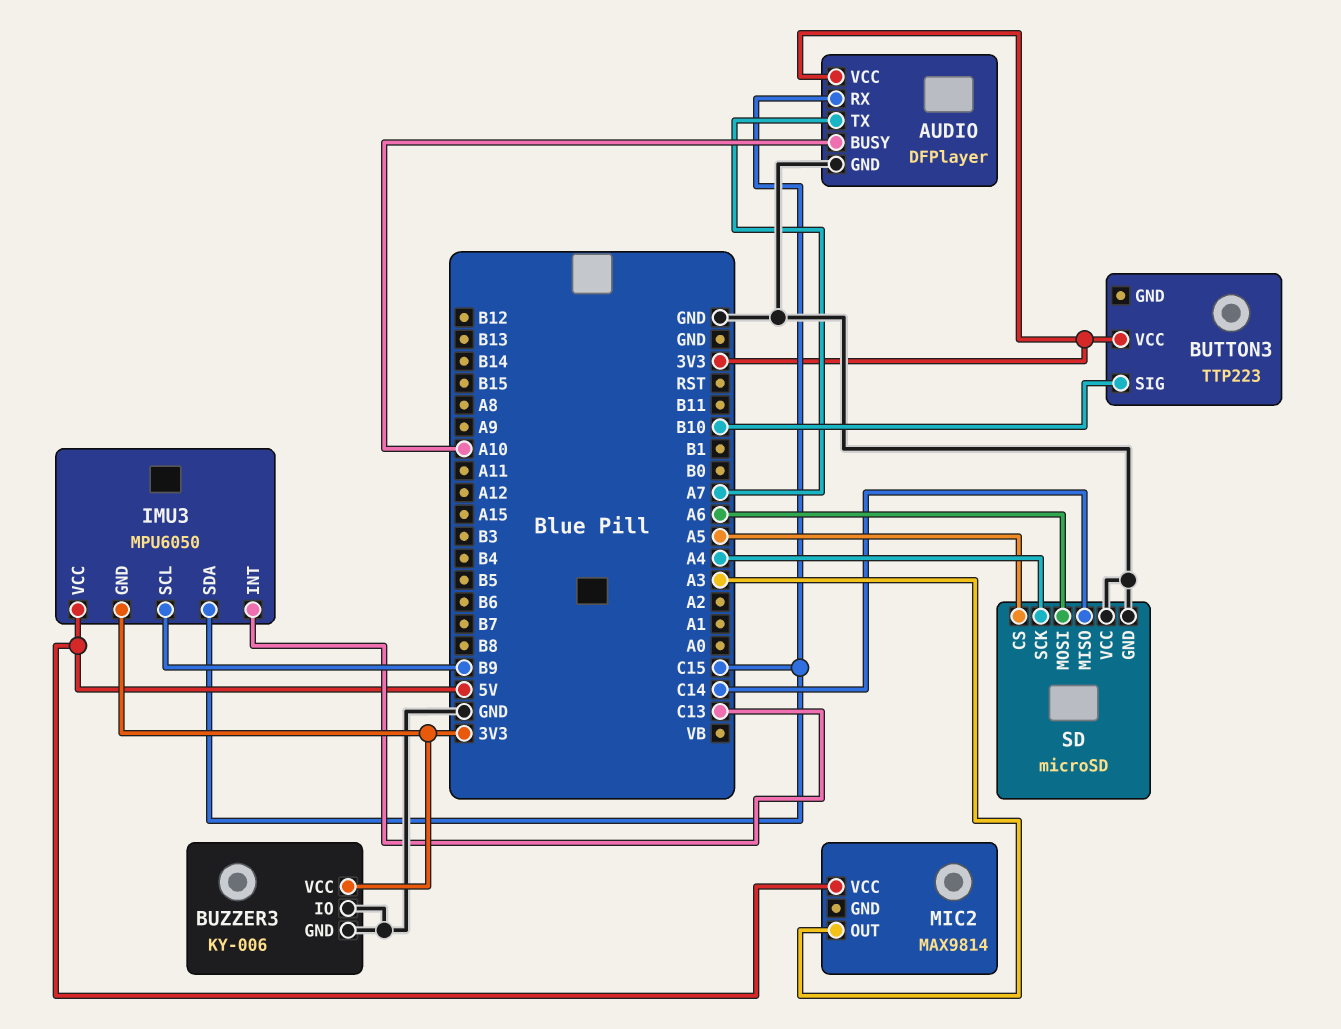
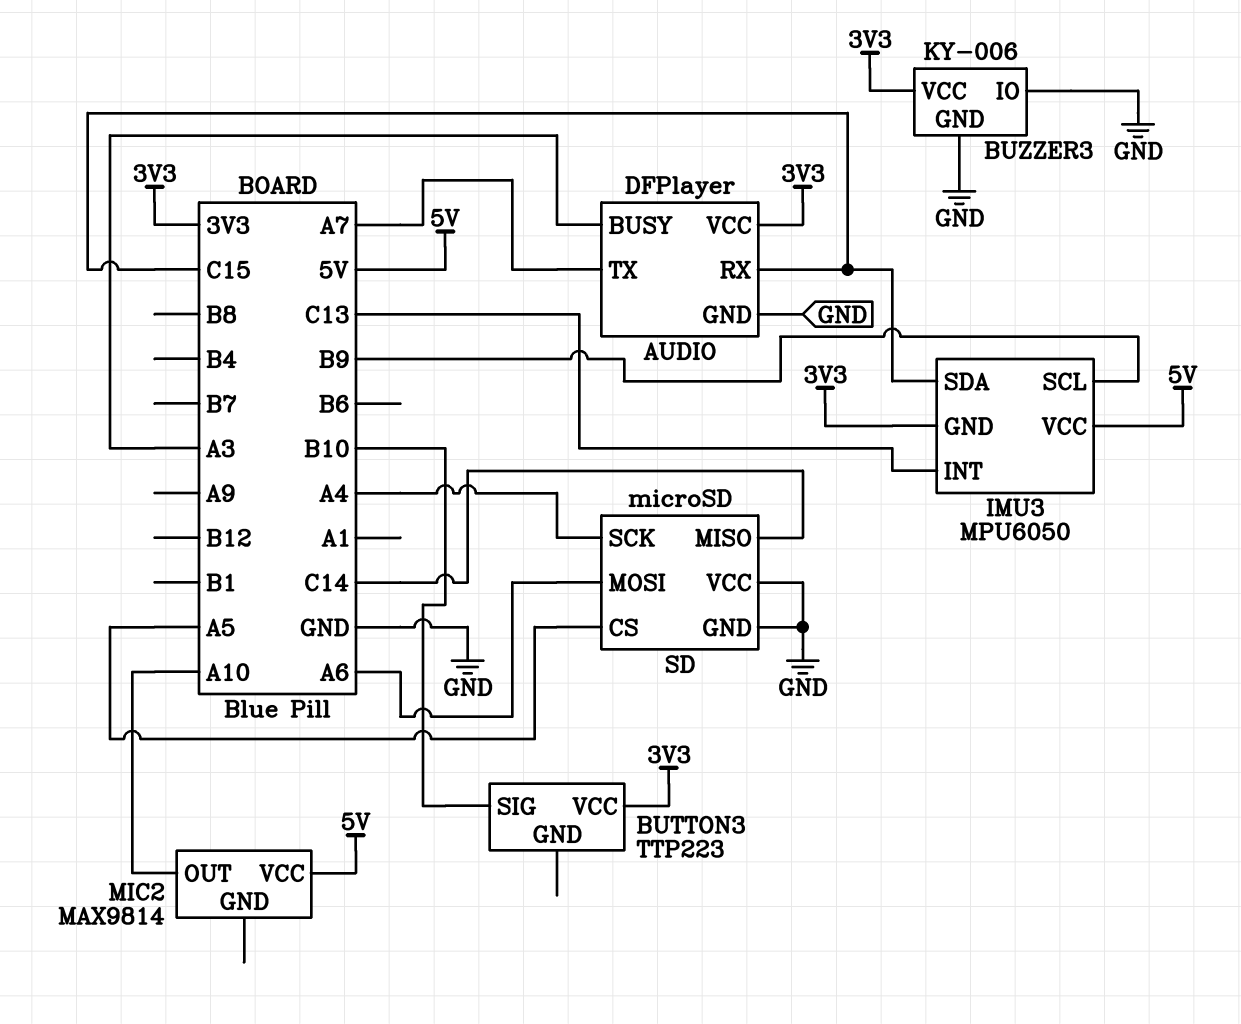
AUDIO pin BUSY: A10 -> A3
MIC2 pin OUT: A3 -> A10

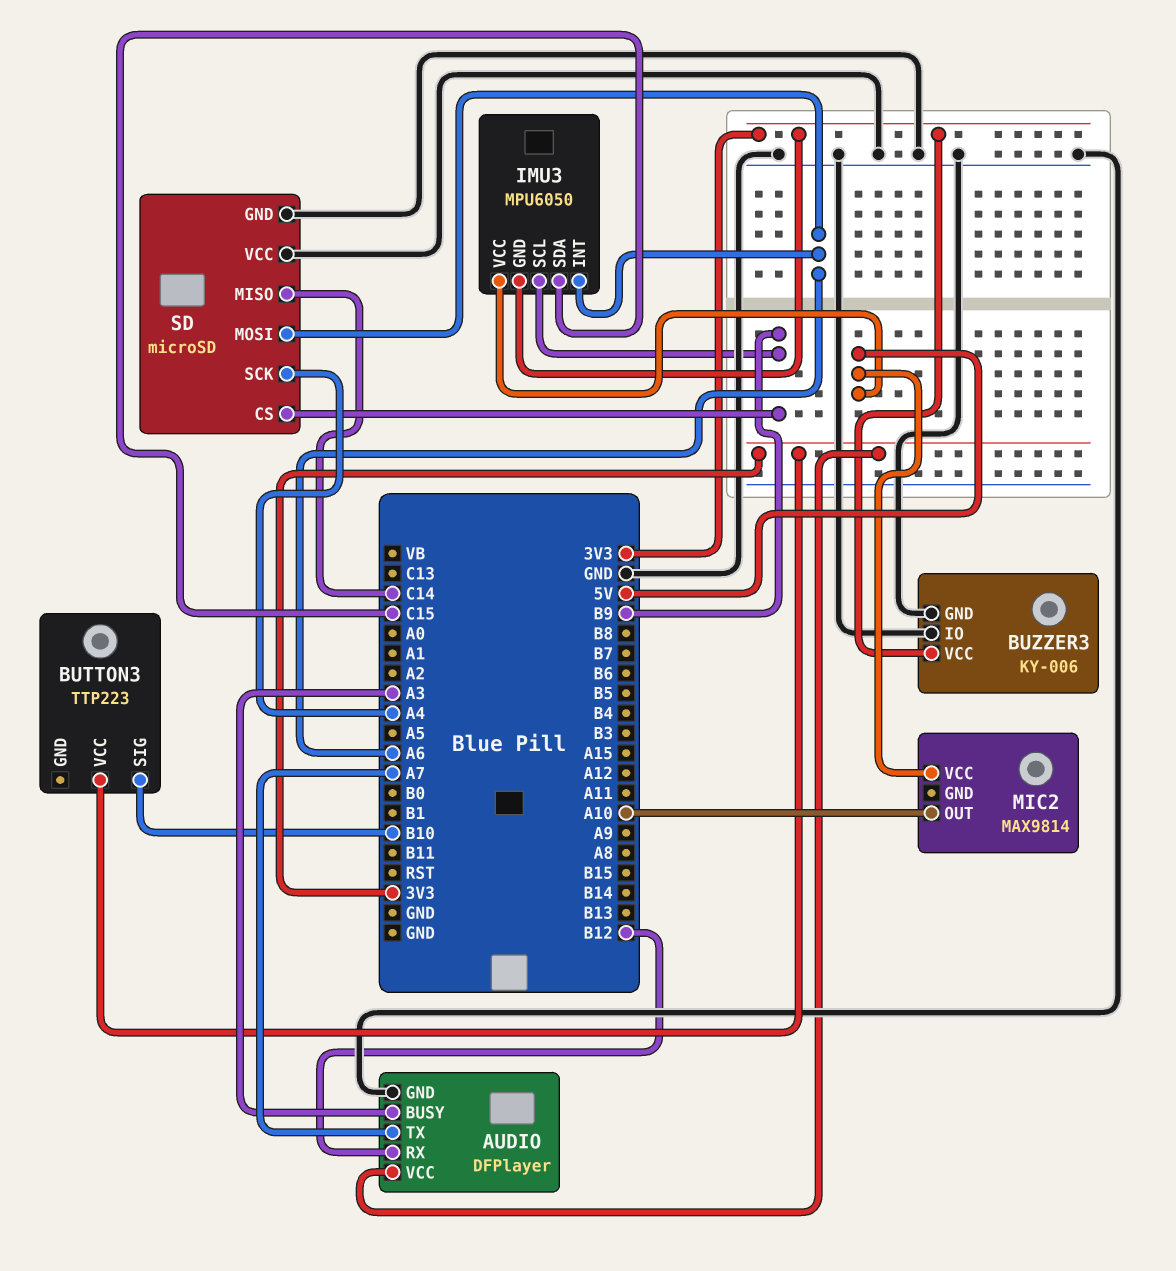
AUDIO pin RX: C15 -> B12
IMU3 pin INT: C13 -> A6
SD pin CS: A5 -> B9

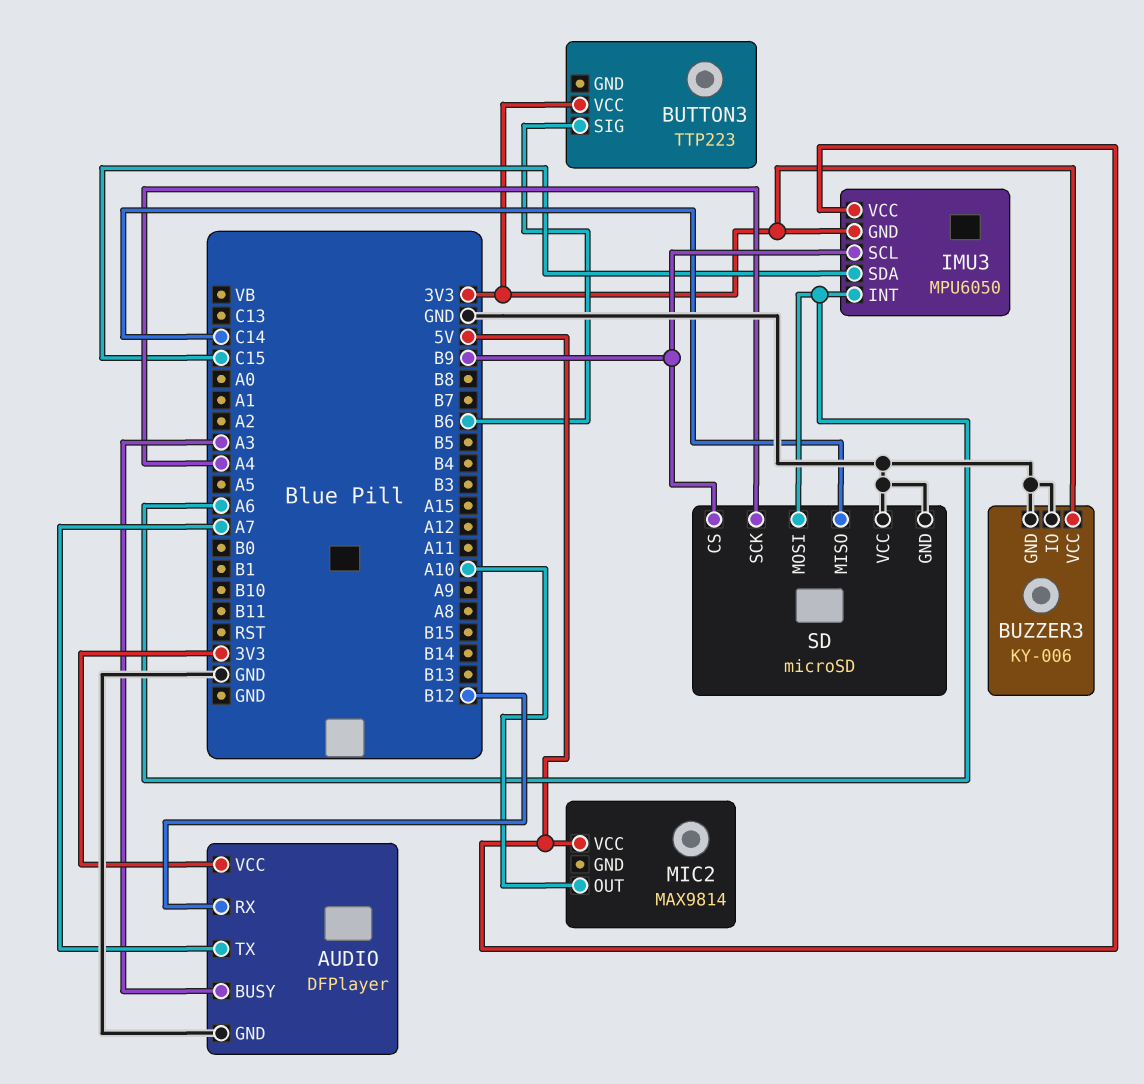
BUTTON3 pin SIG: B10 -> B6

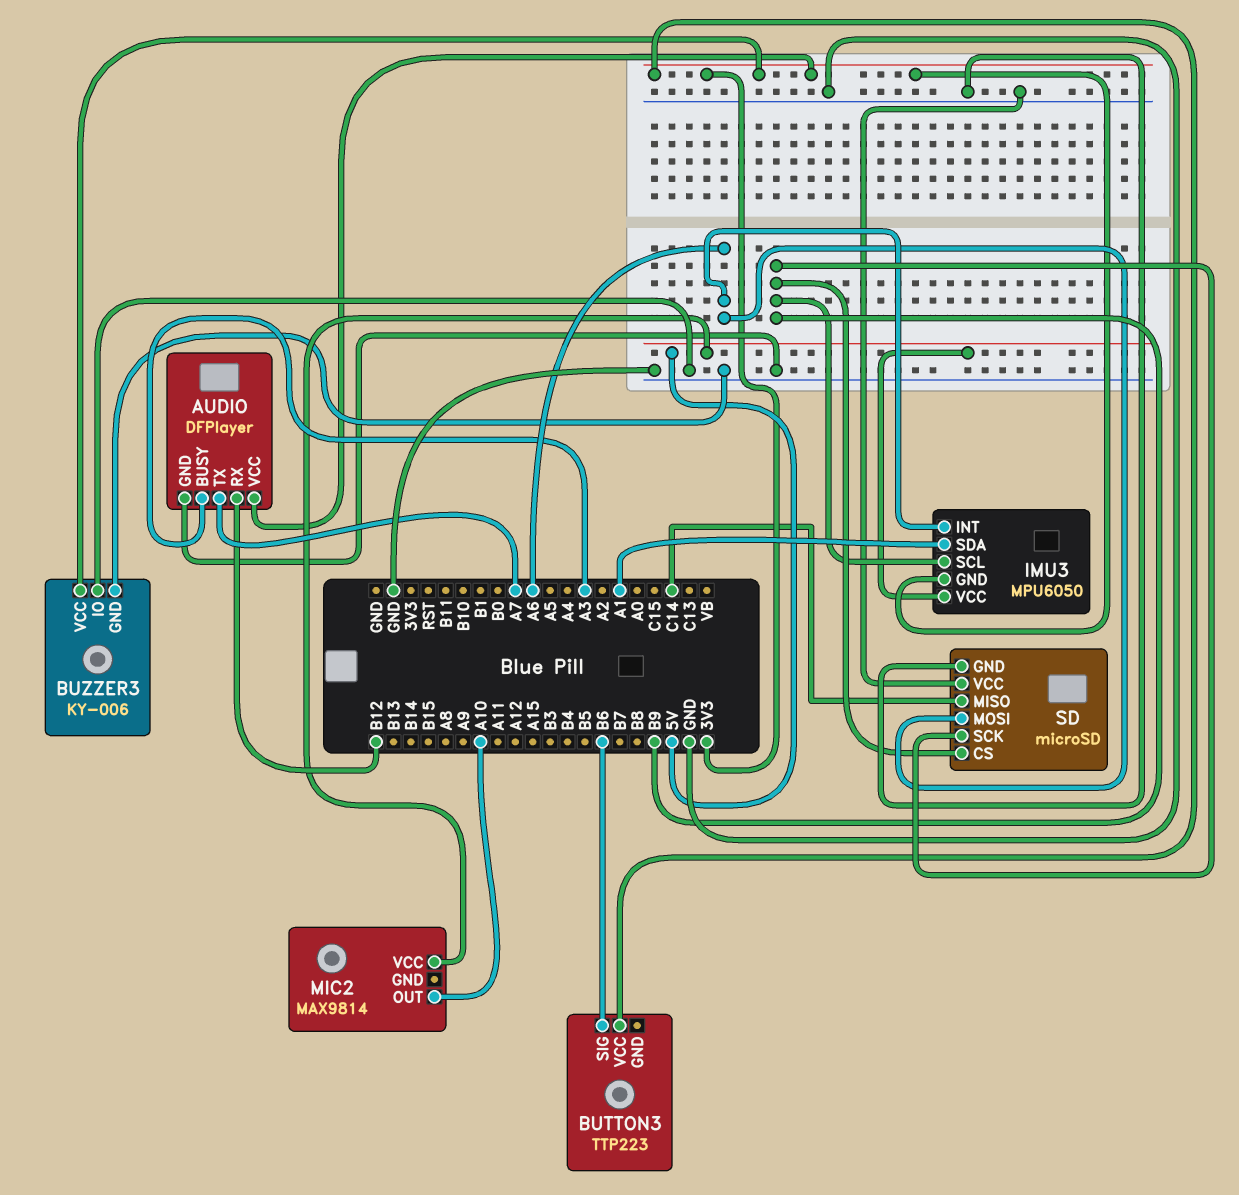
IMU3 pin SDA: C15 -> A1
SD pin SCK: A4 -> B9

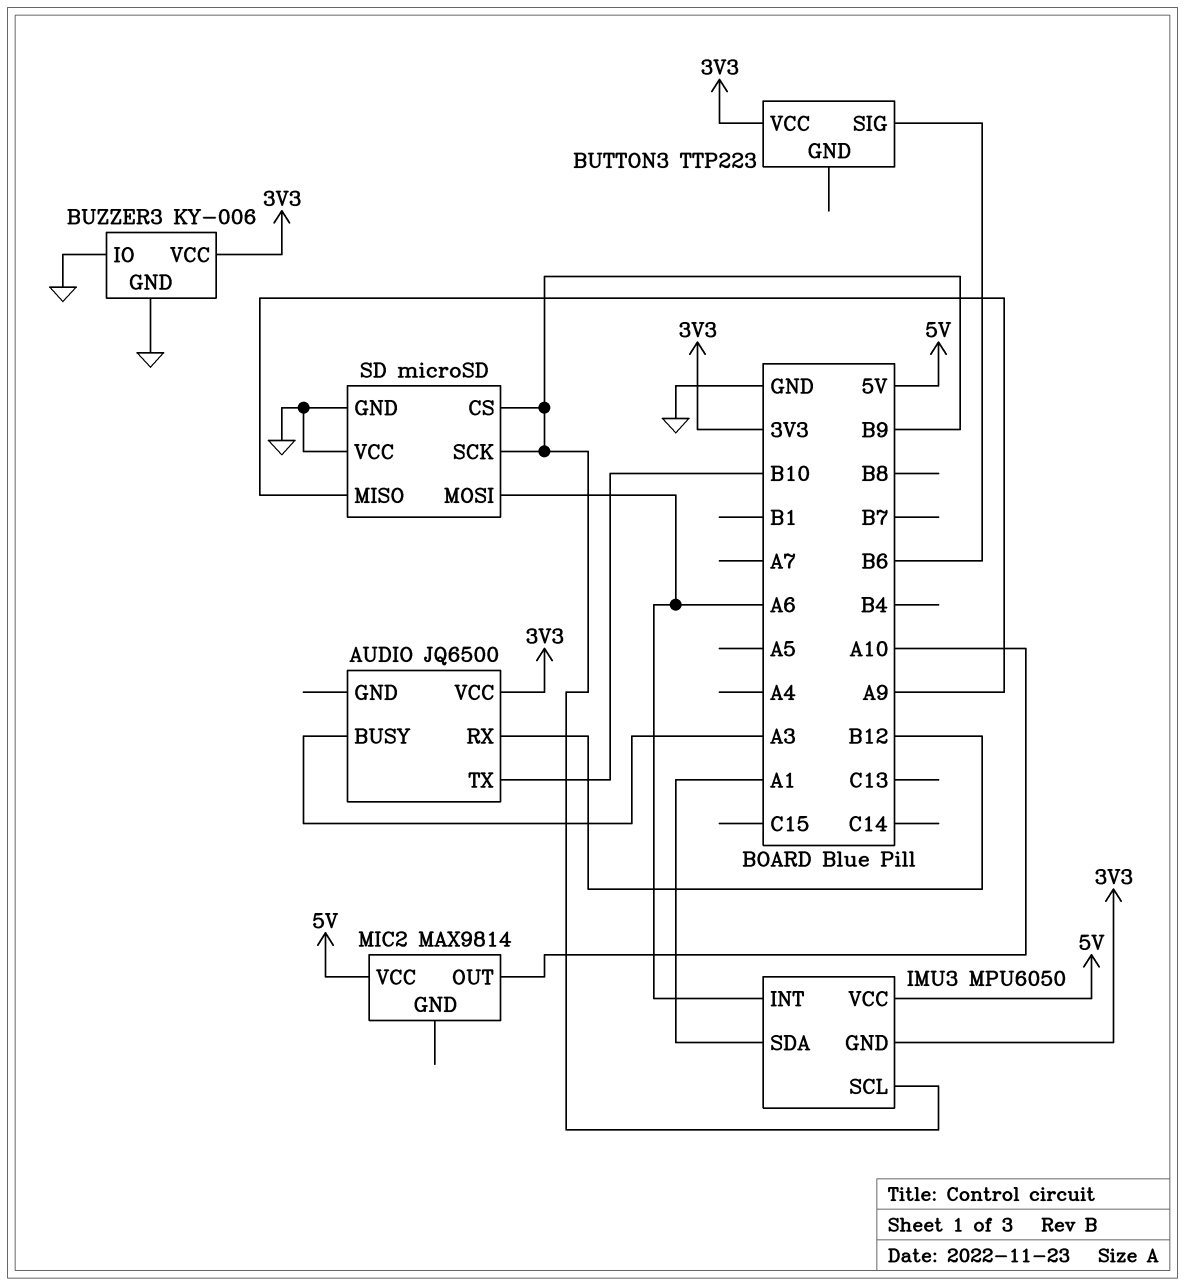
AUDIO: DFPlayer -> JQ6500
AUDIO pin GND: GND -> none
AUDIO pin TX: A7 -> B10
SD pin MISO: C14 -> A9

